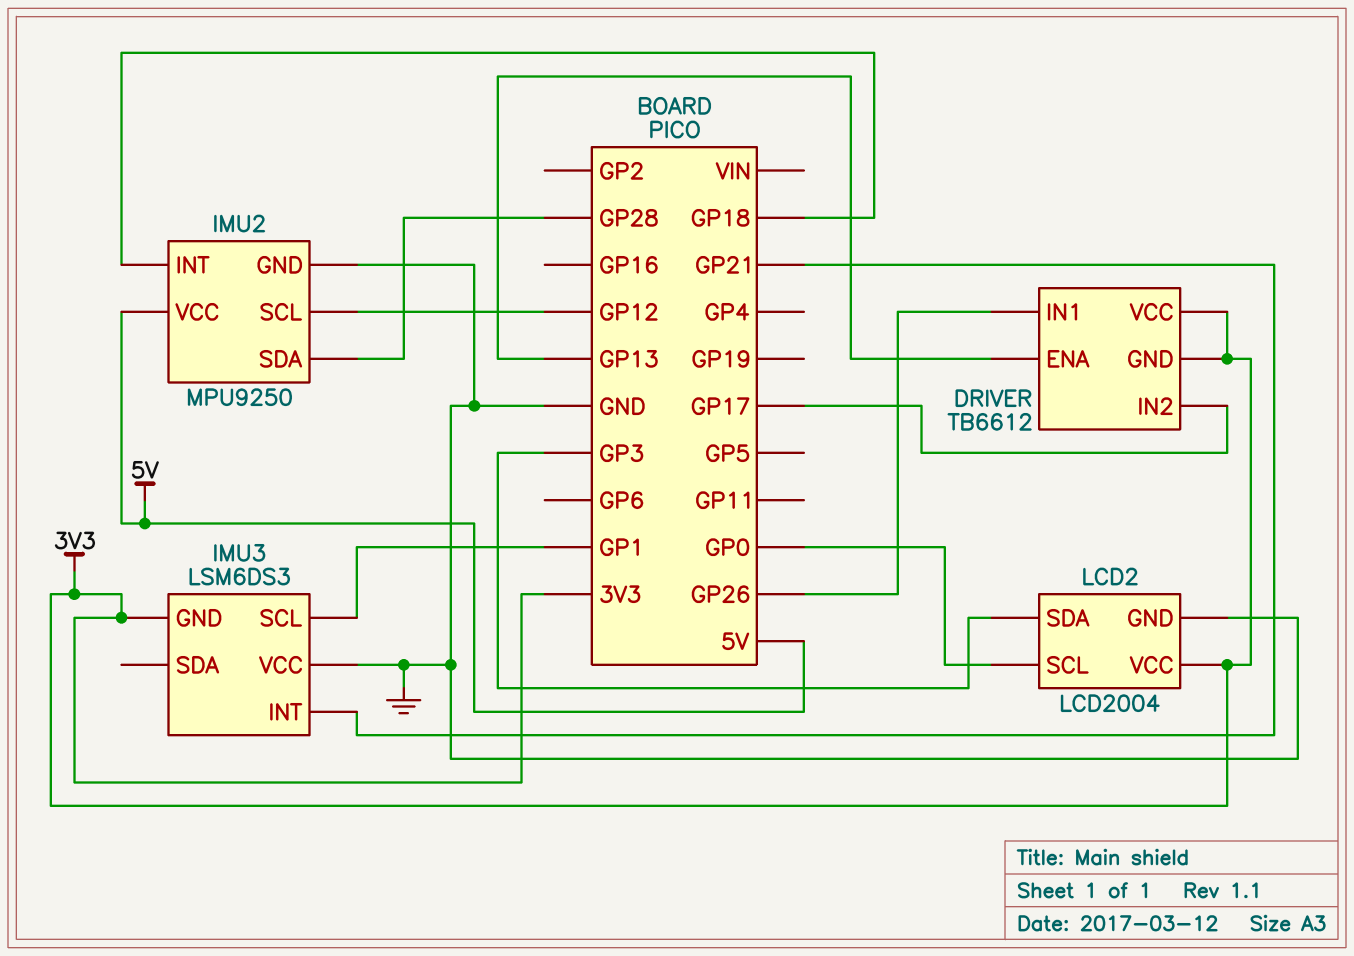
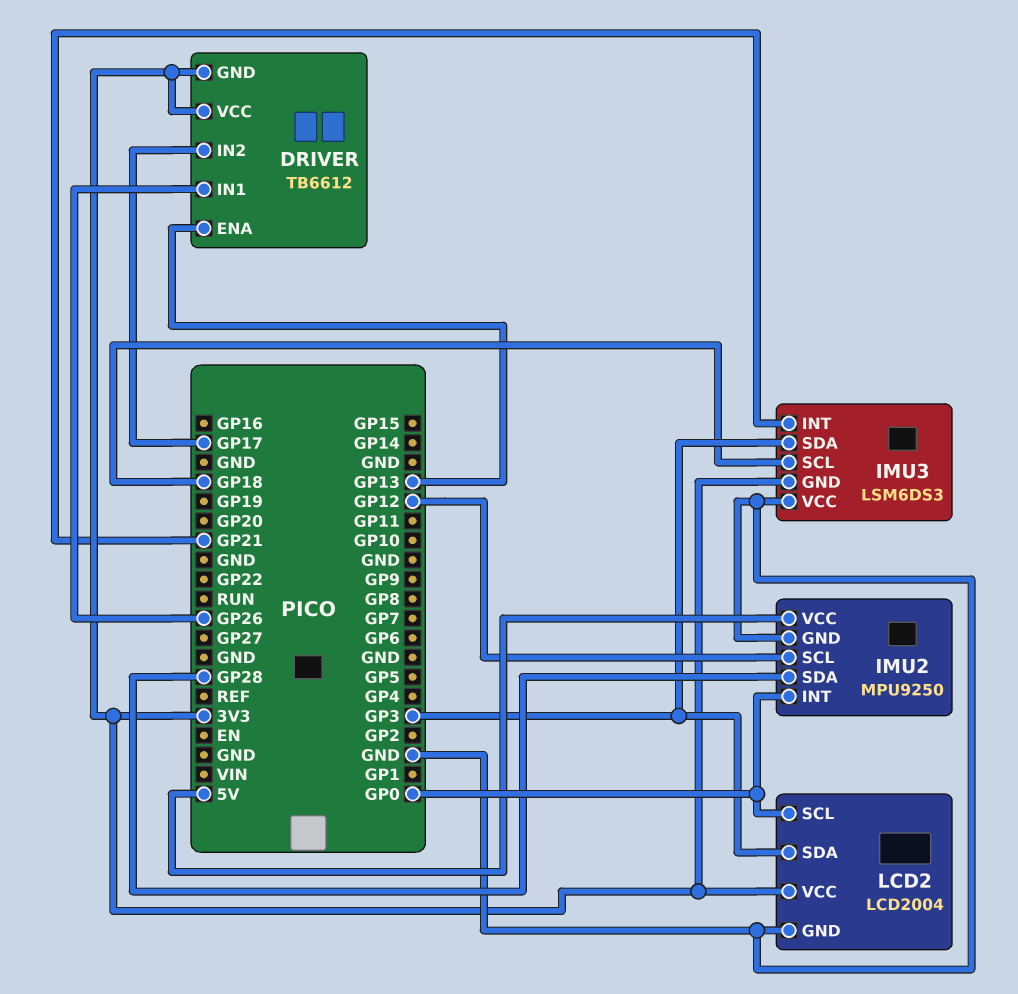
IMU2 pin INT: GP18 -> GP0
IMU3 pin SCL: GP1 -> GP18
IMU3 pin SDA: none -> GP3

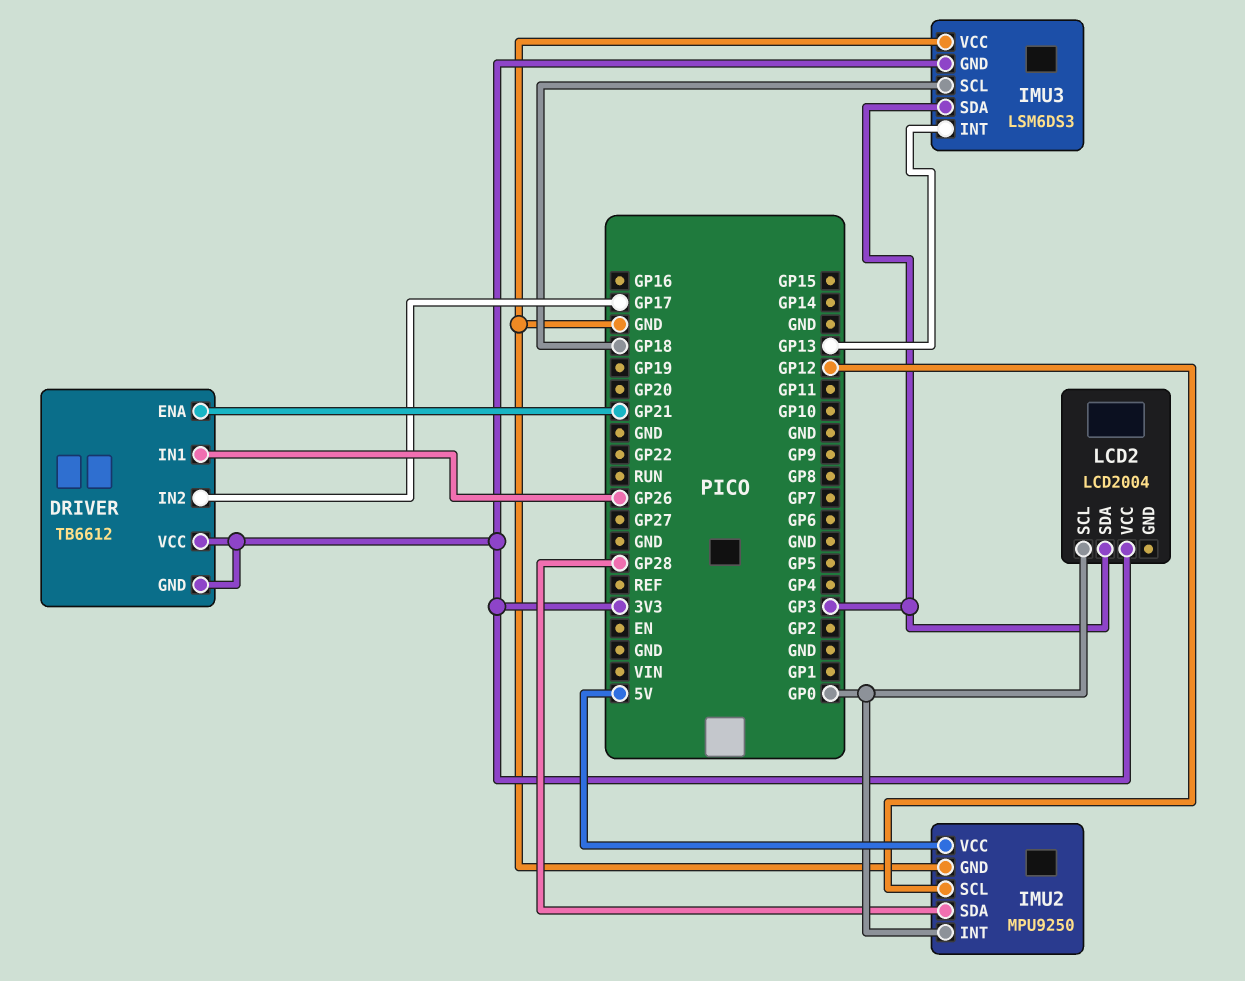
DRIVER pin ENA: GP13 -> GP21
IMU3 pin INT: GP21 -> GP13
LCD2 pin GND: GND -> none

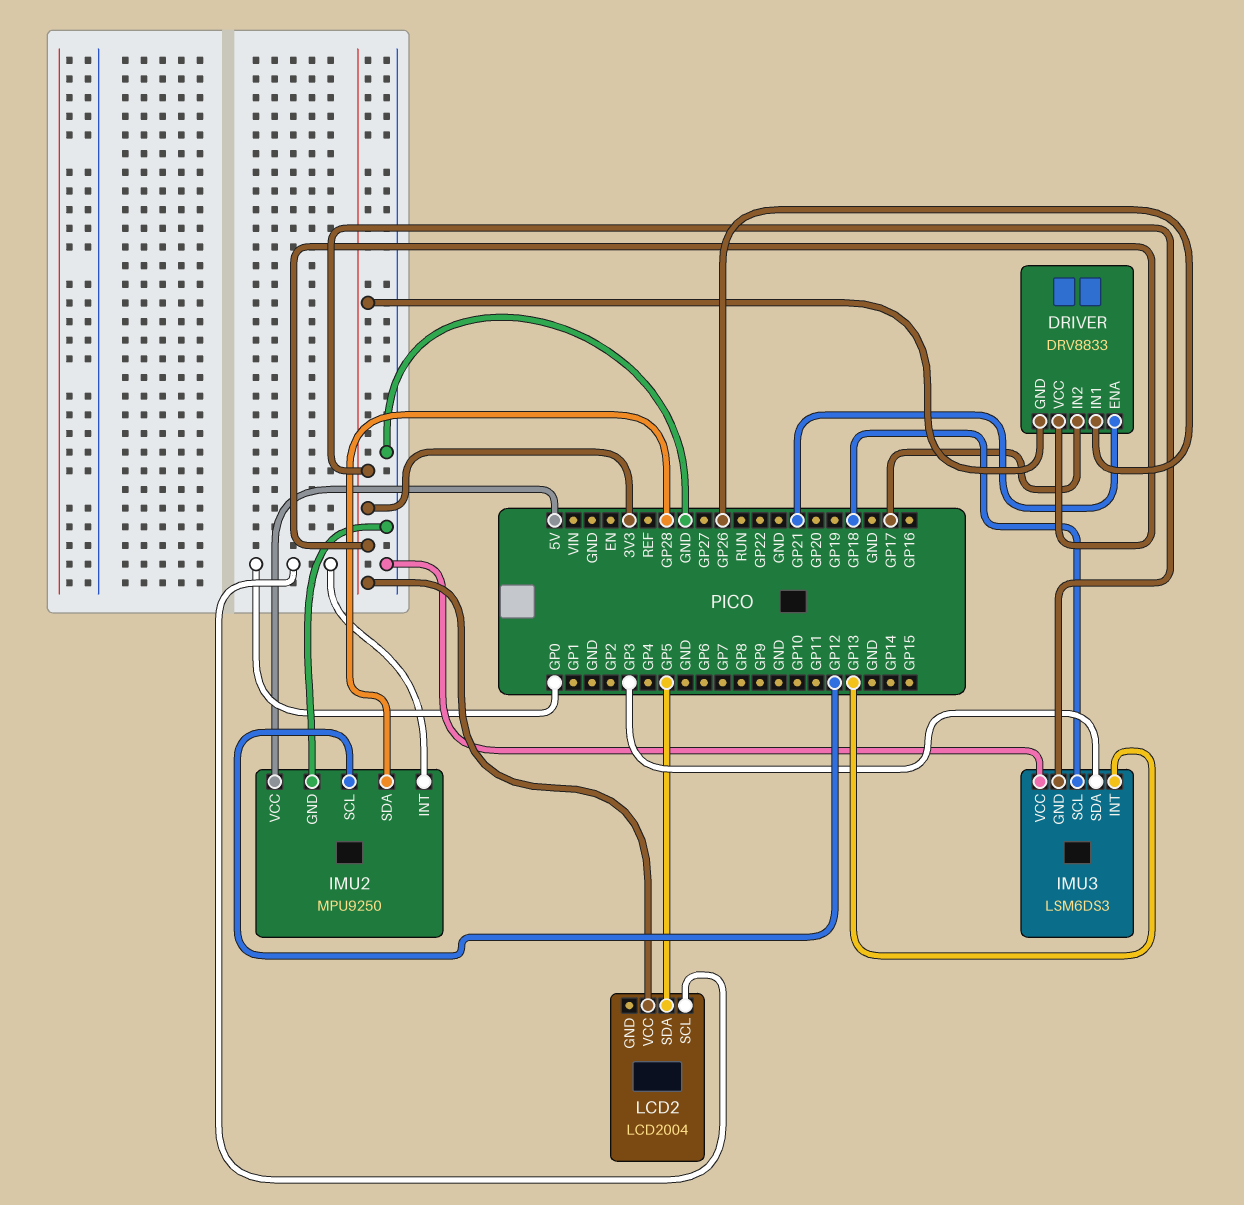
DRIVER: TB6612 -> DRV8833
LCD2 pin SDA: GP3 -> GP5

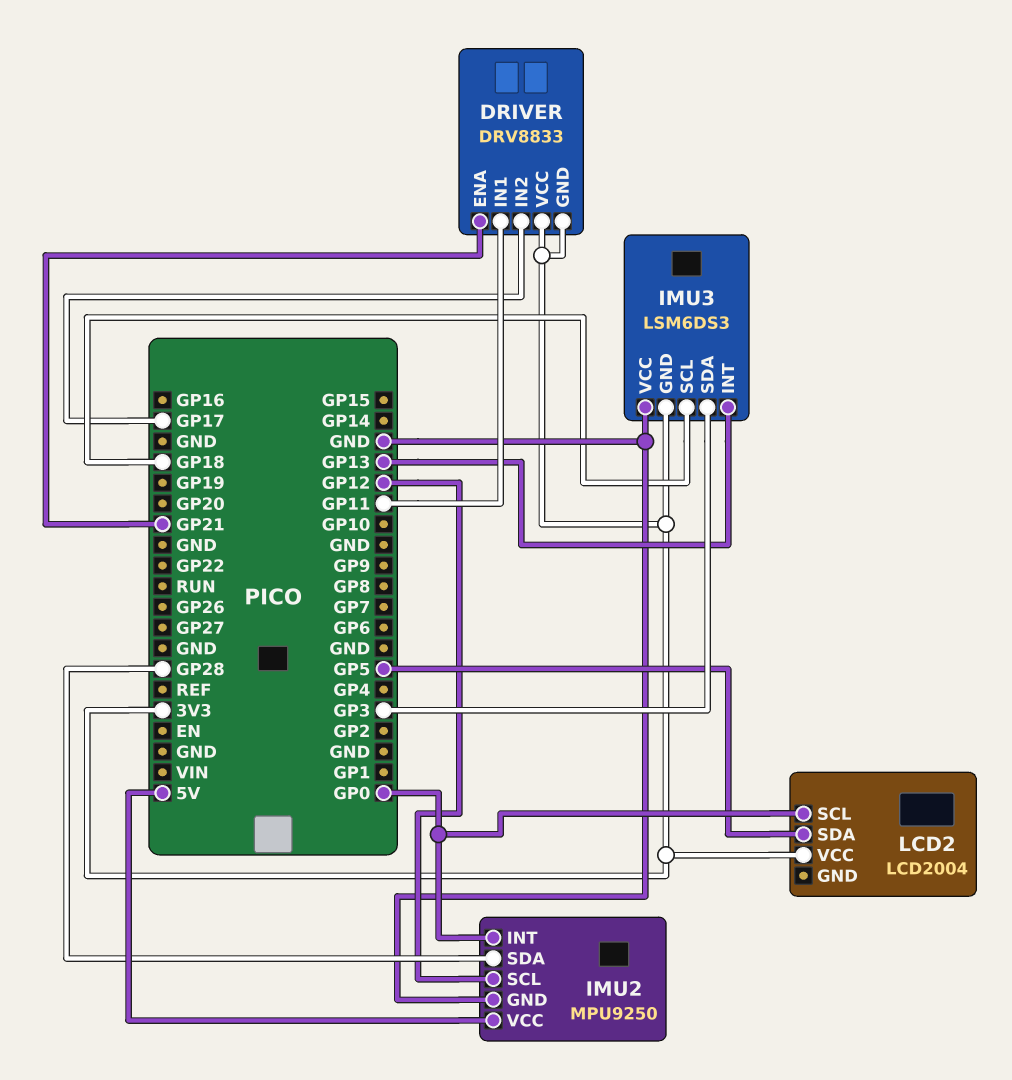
DRIVER pin IN1: GP26 -> GP11

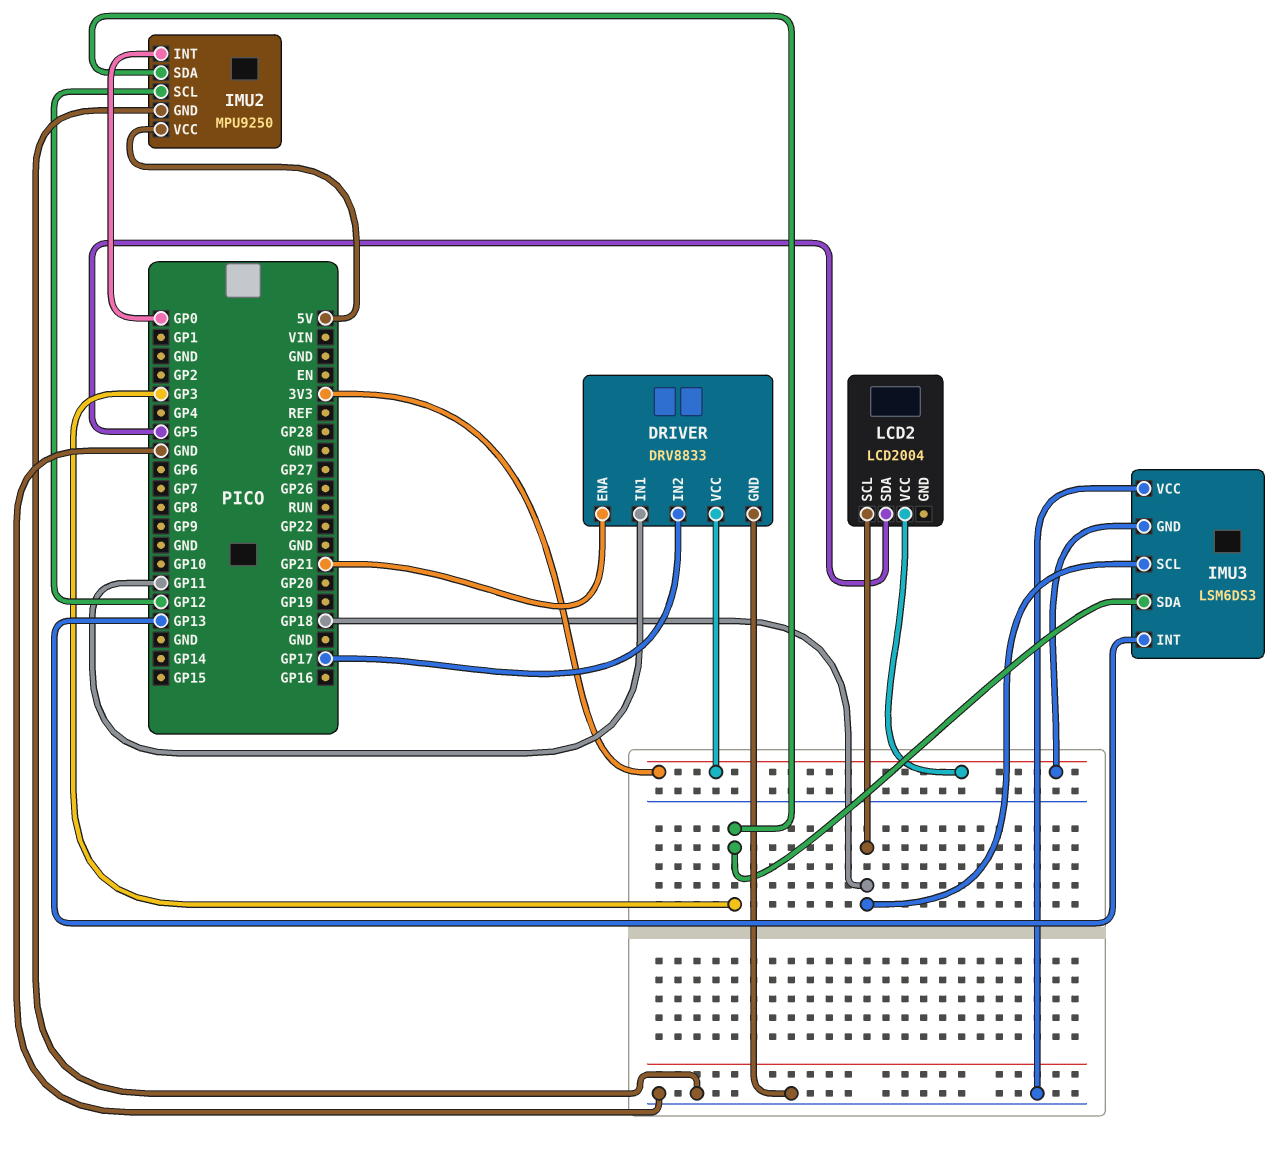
DRIVER pin GND: 3V3 -> GND
IMU2 pin SDA: GP28 -> GP3
LCD2 pin SCL: GP0 -> GP18

